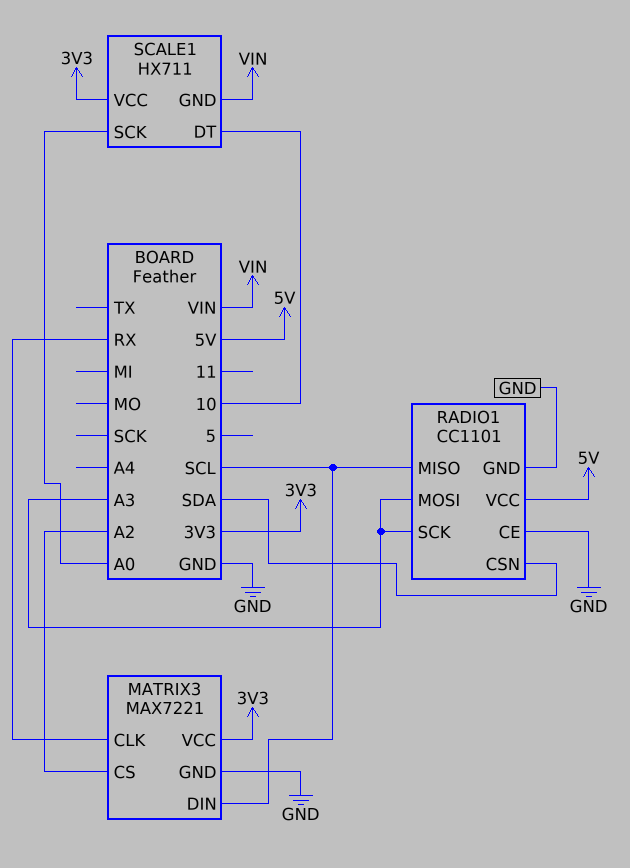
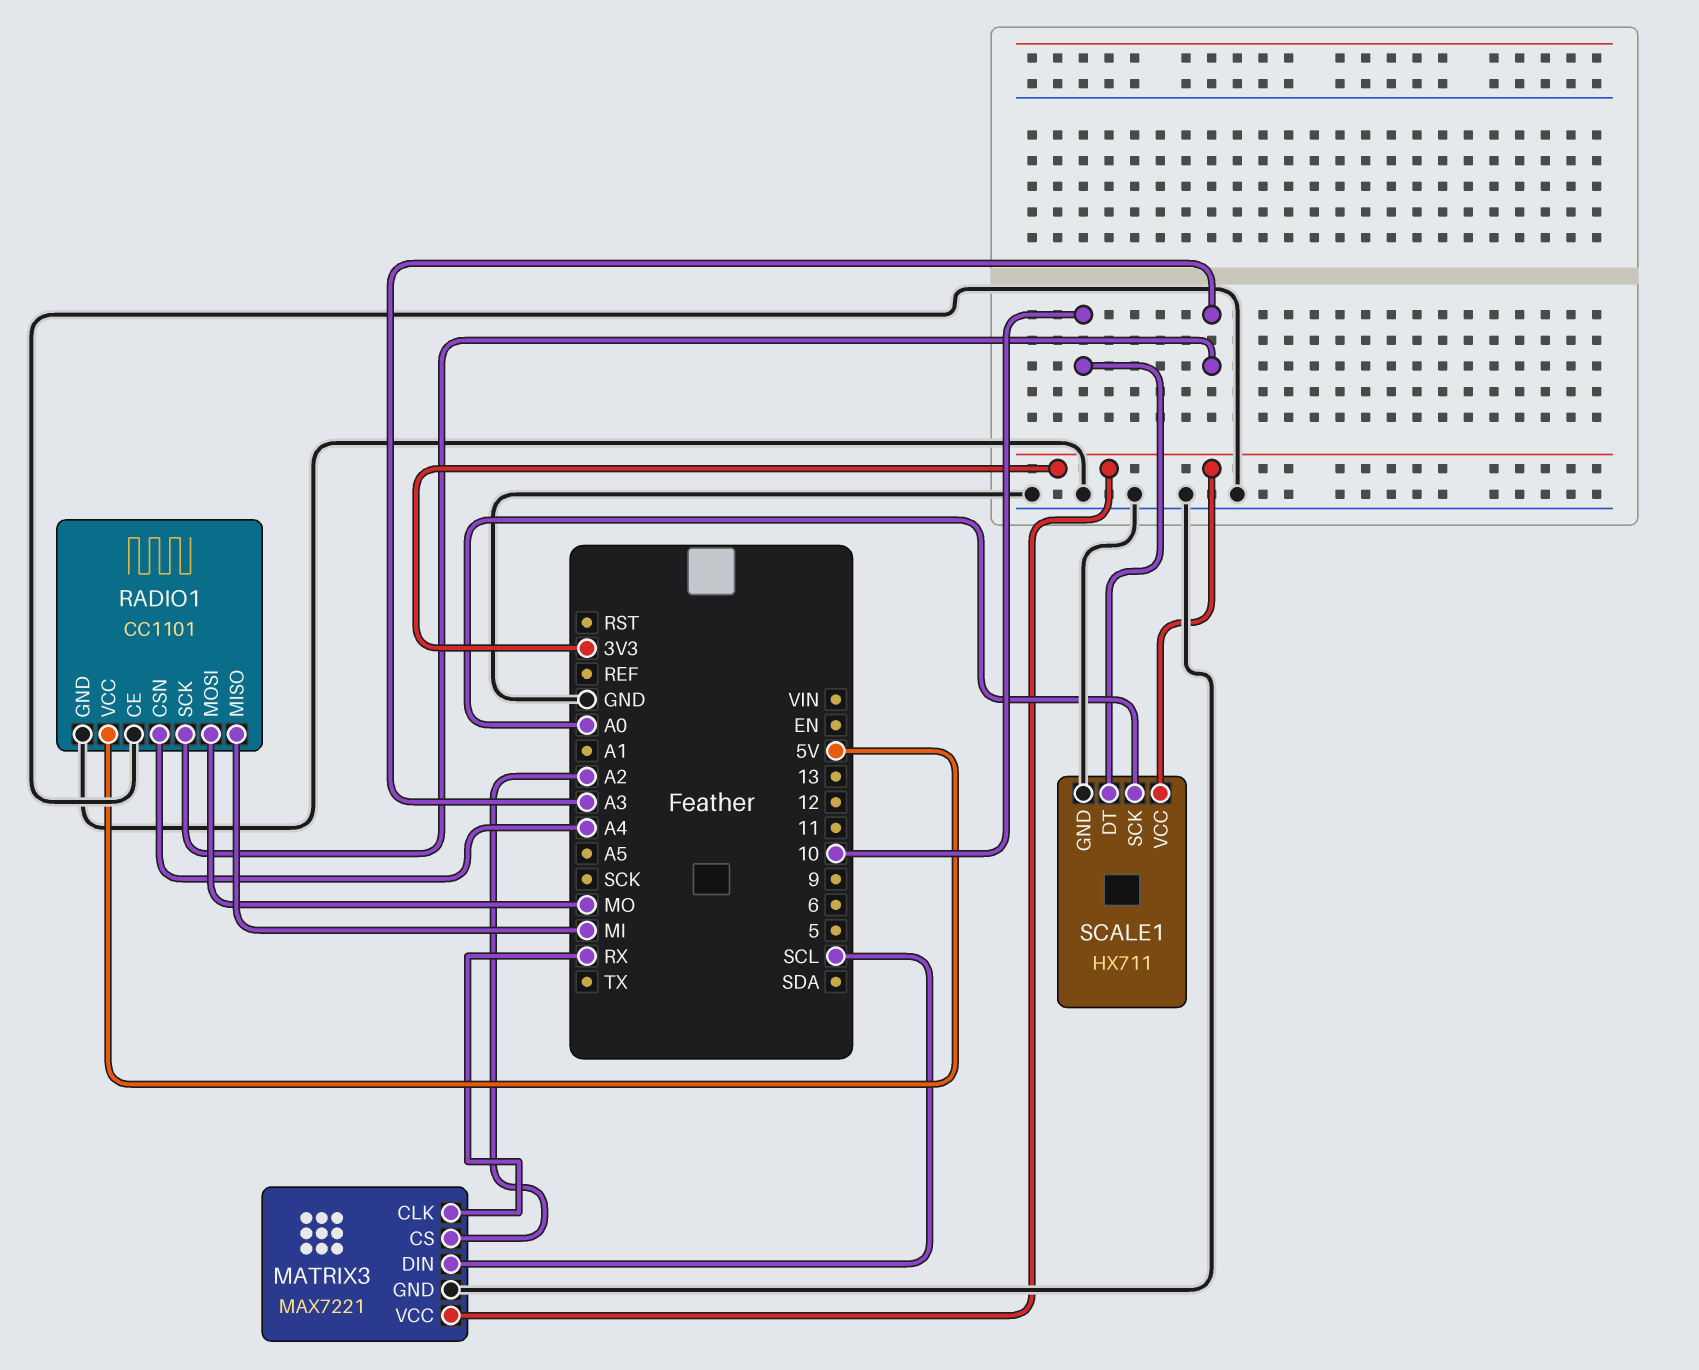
RADIO1 pin CSN: SDA -> A4
RADIO1 pin MISO: SCL -> MI
RADIO1 pin MOSI: A3 -> MO
SCALE1 pin GND: VIN -> GND

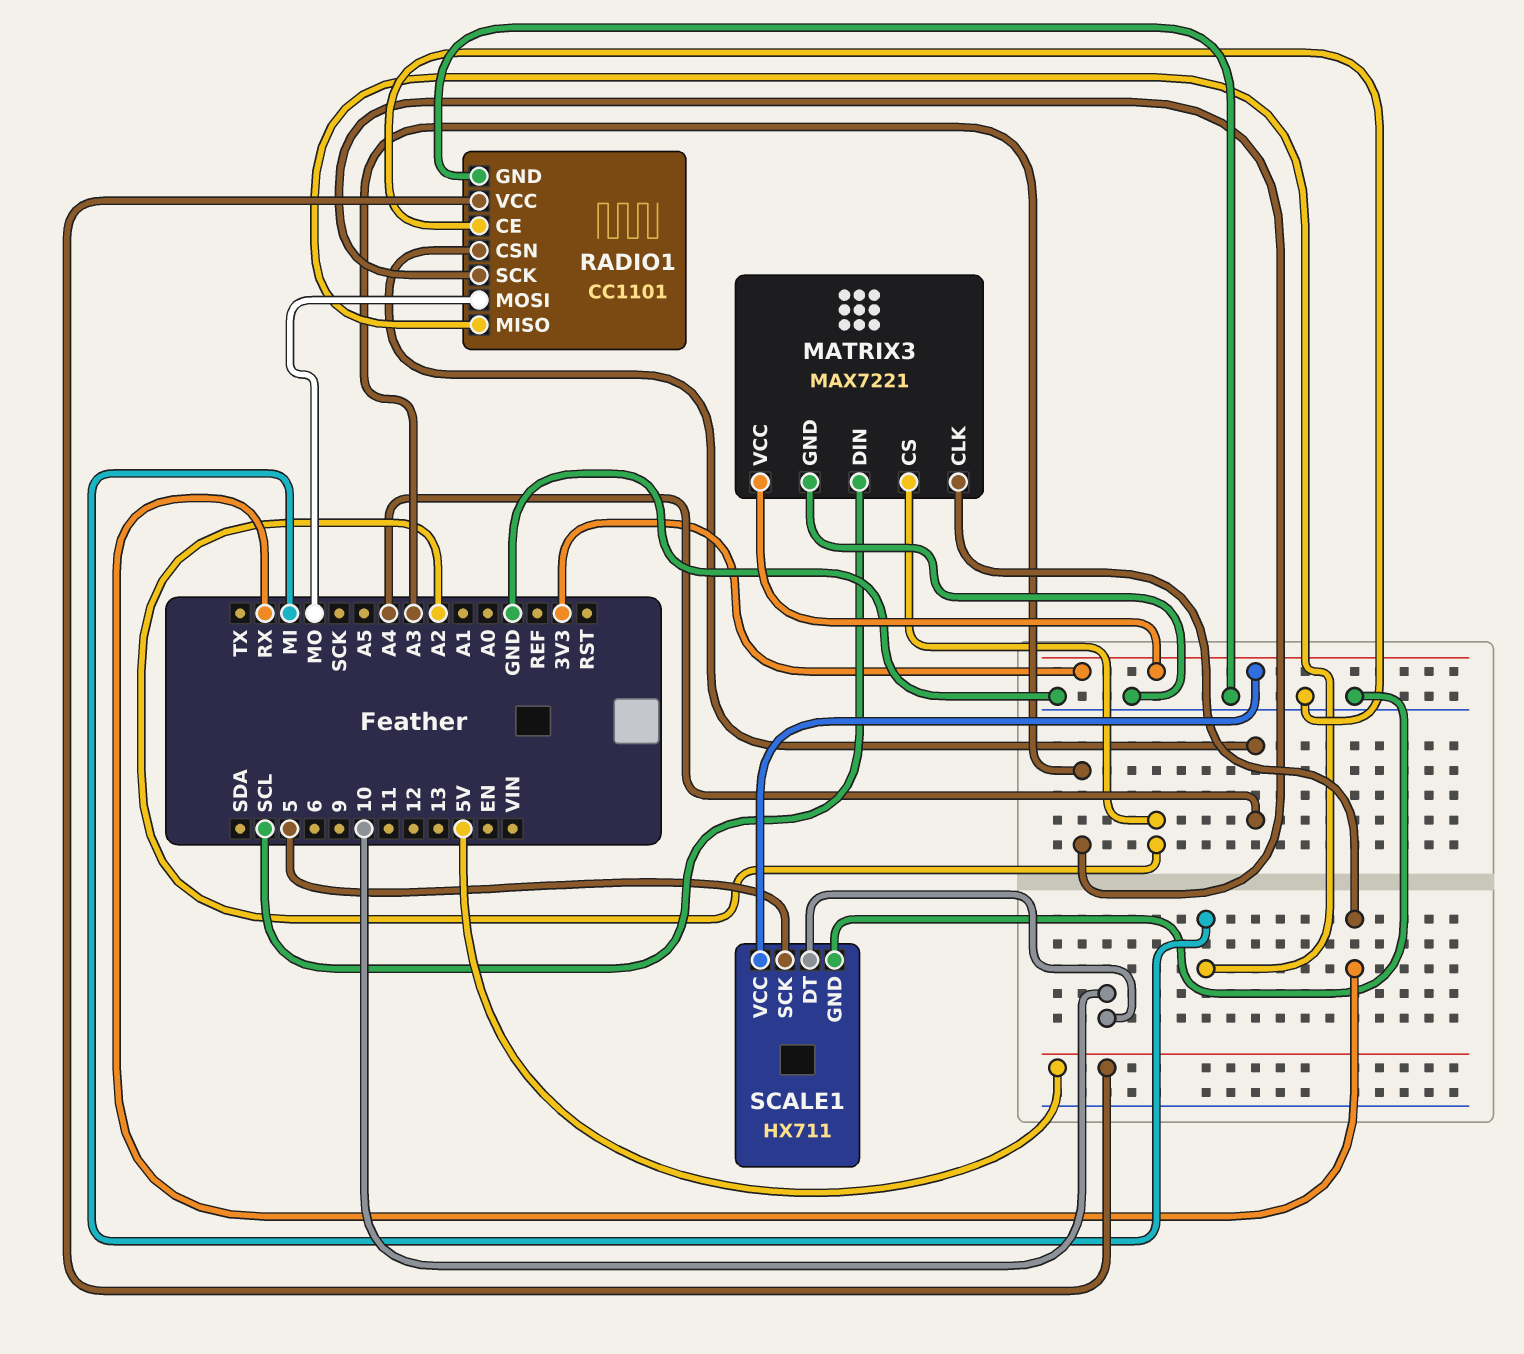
SCALE1 pin SCK: A0 -> 5

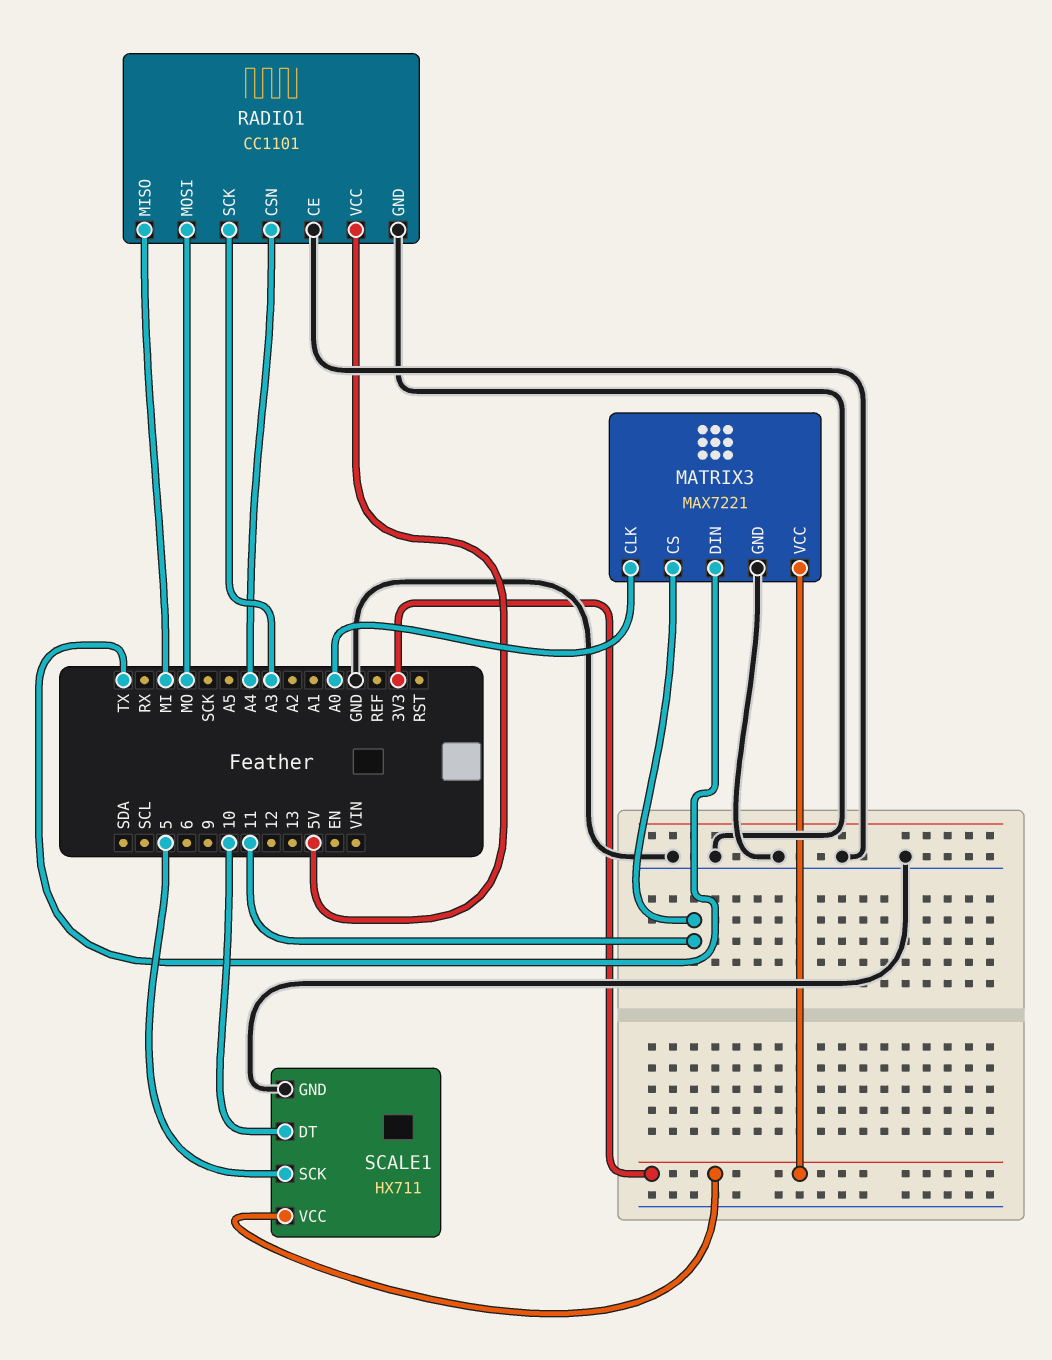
MATRIX3 pin CLK: RX -> A0
MATRIX3 pin CS: A2 -> 11
MATRIX3 pin DIN: SCL -> TX

